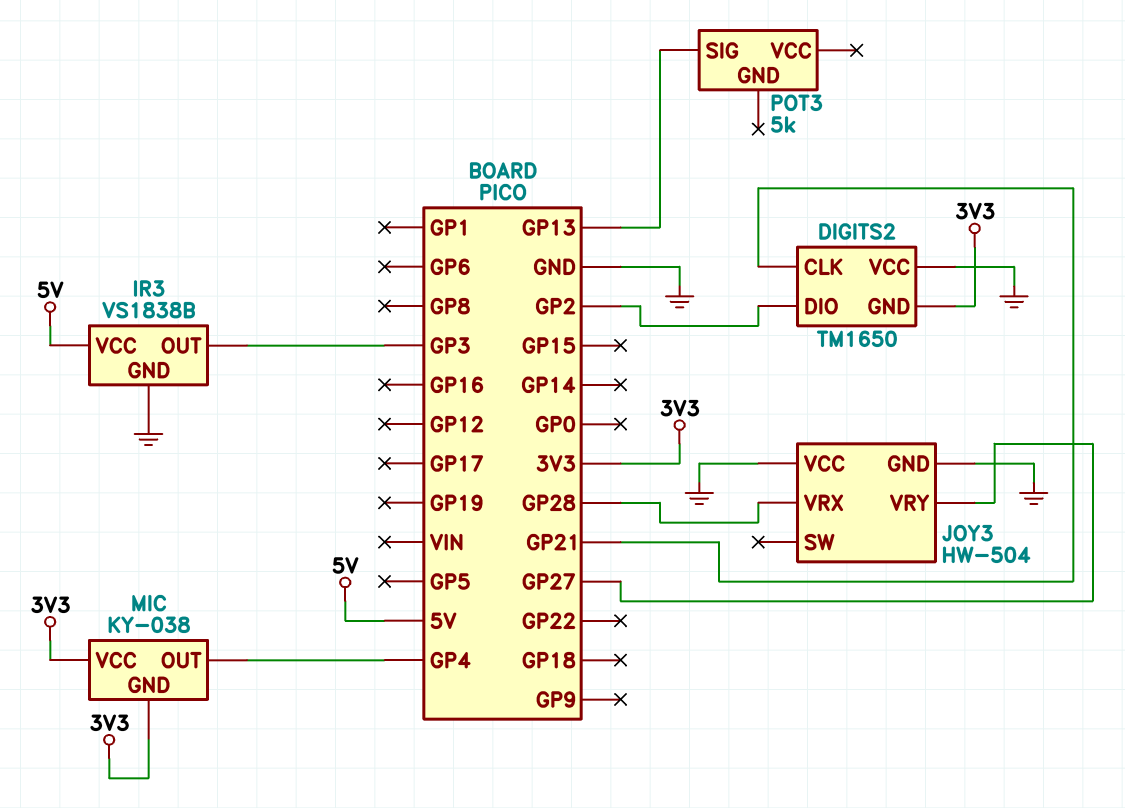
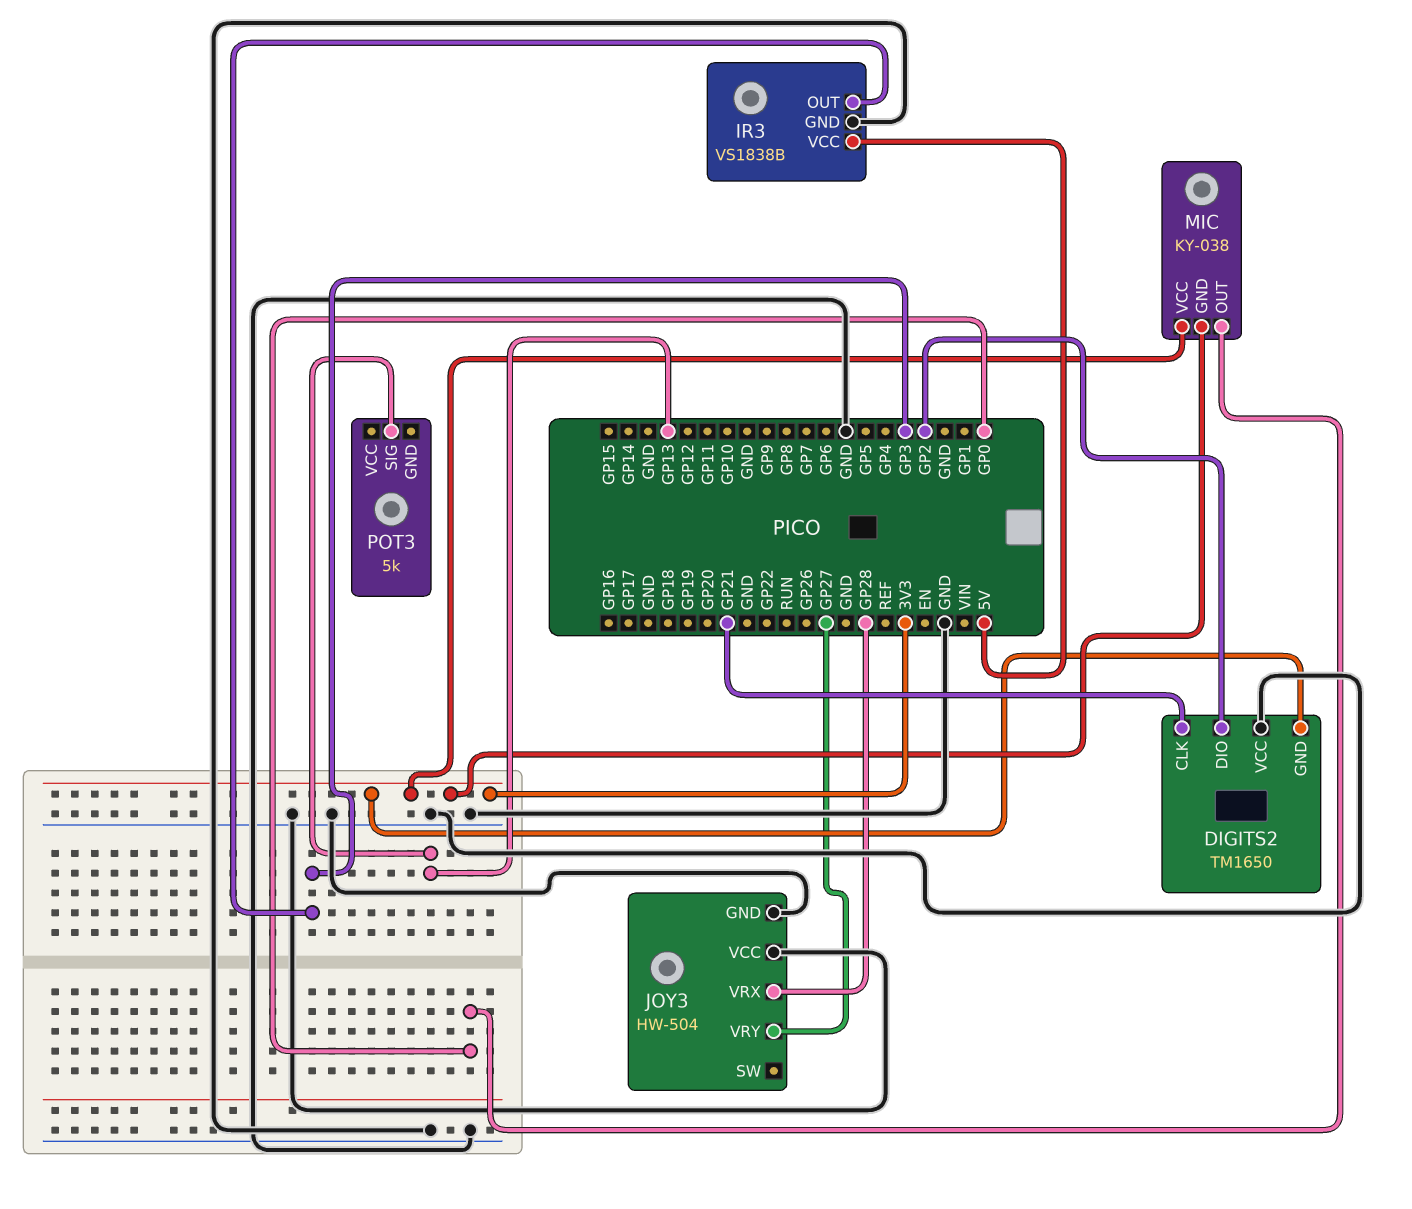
MIC pin OUT: GP4 -> GP0

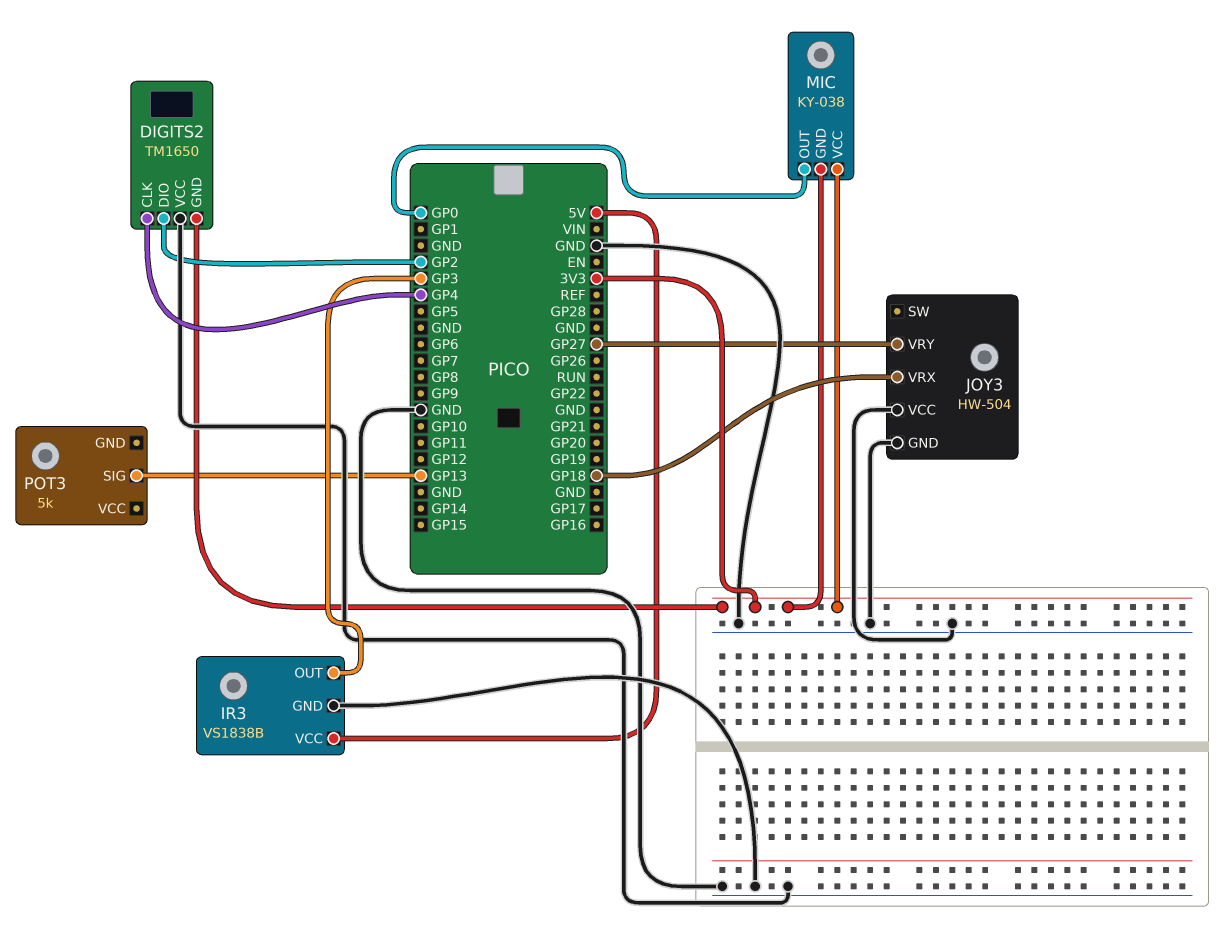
DIGITS2 pin CLK: GP21 -> GP4
JOY3 pin VRX: GP28 -> GP18

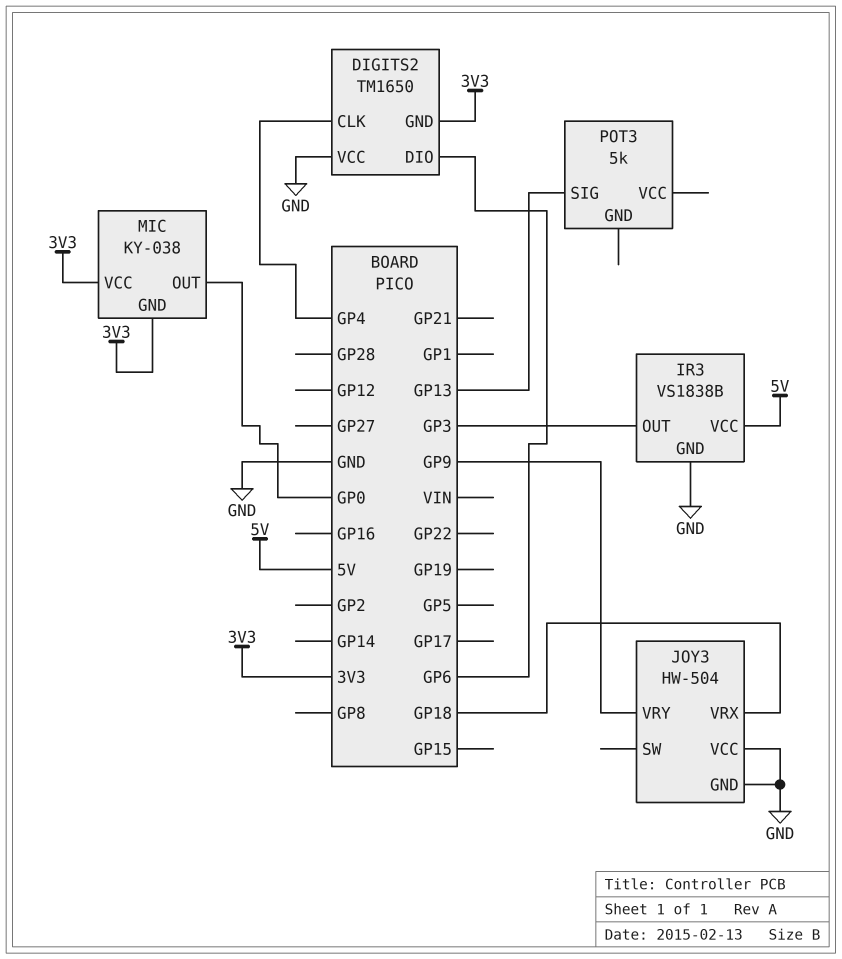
DIGITS2 pin DIO: GP2 -> GP6
JOY3 pin VRY: GP27 -> GP9

